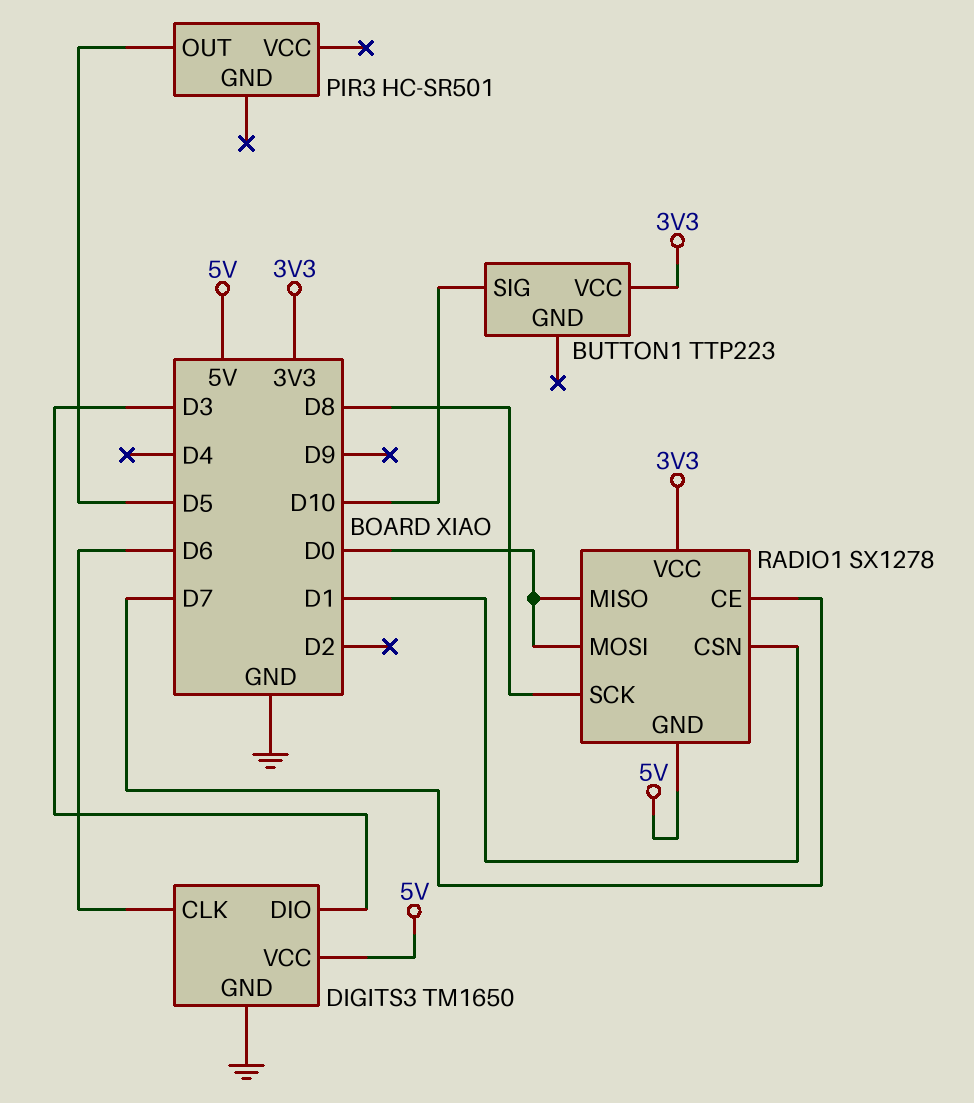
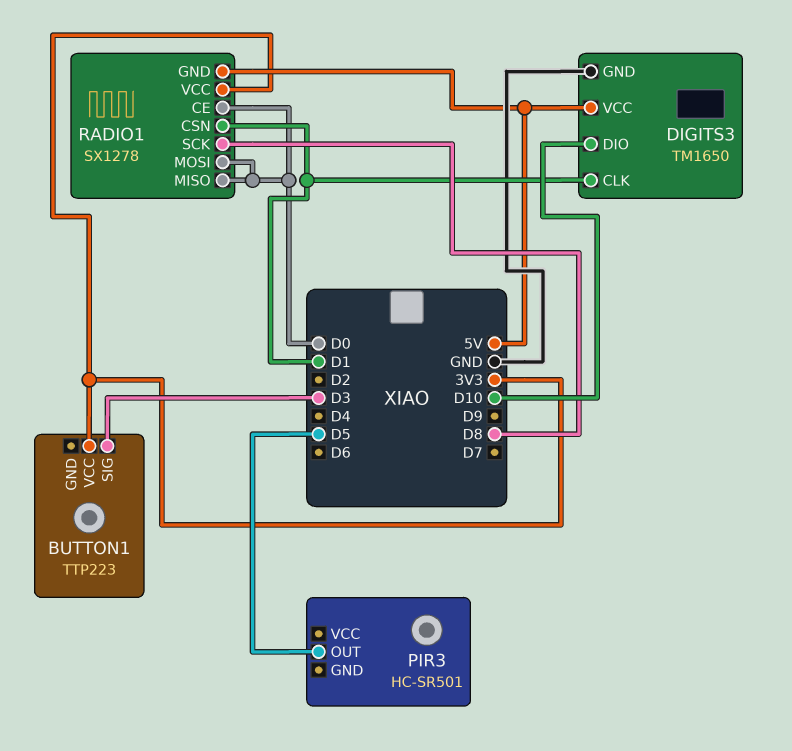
BUTTON1 pin SIG: D10 -> D3
DIGITS3 pin CLK: D6 -> D1
DIGITS3 pin DIO: D3 -> D10
RADIO1 pin CE: D7 -> D0

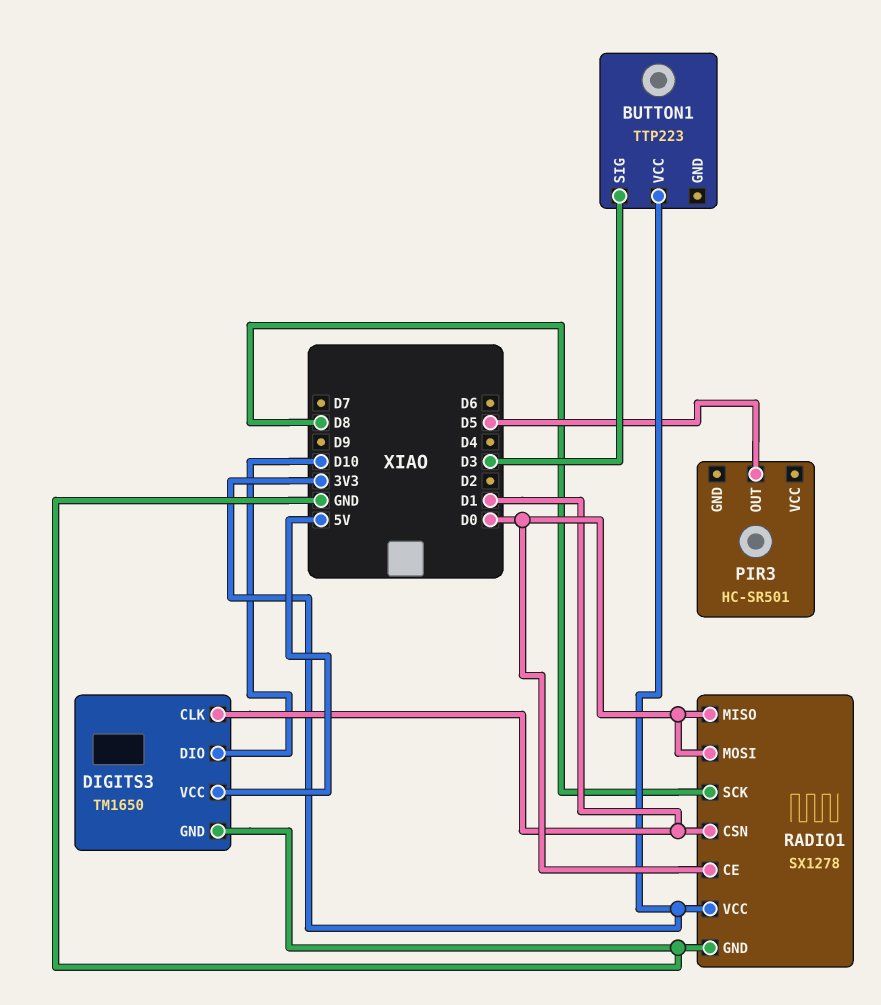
RADIO1 pin GND: 5V -> GND

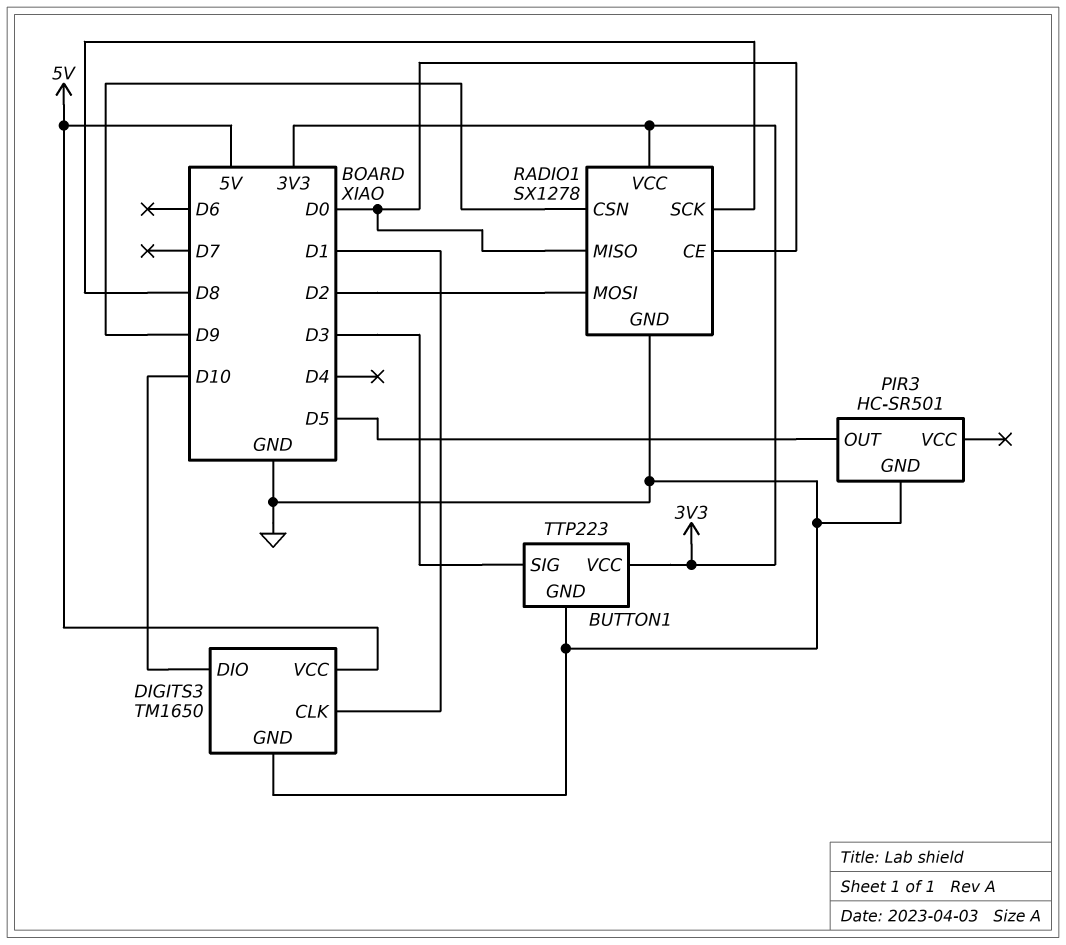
BUTTON1 pin GND: none -> GND
PIR3 pin GND: none -> GND
RADIO1 pin CSN: D1 -> D9
RADIO1 pin MOSI: D0 -> D2

